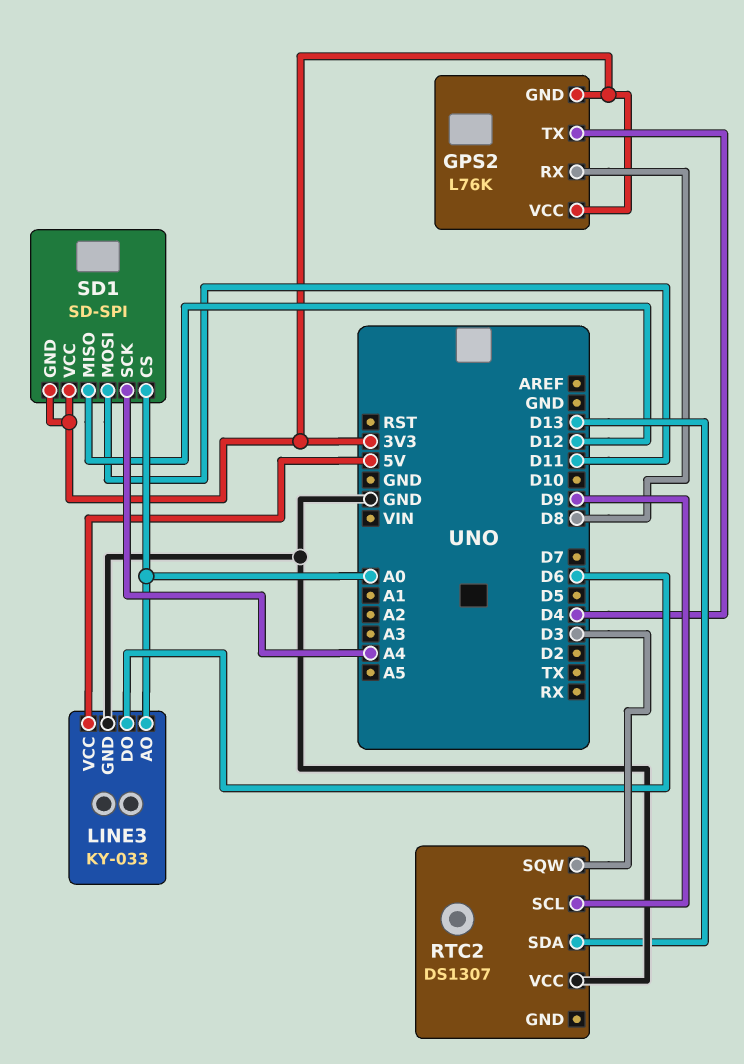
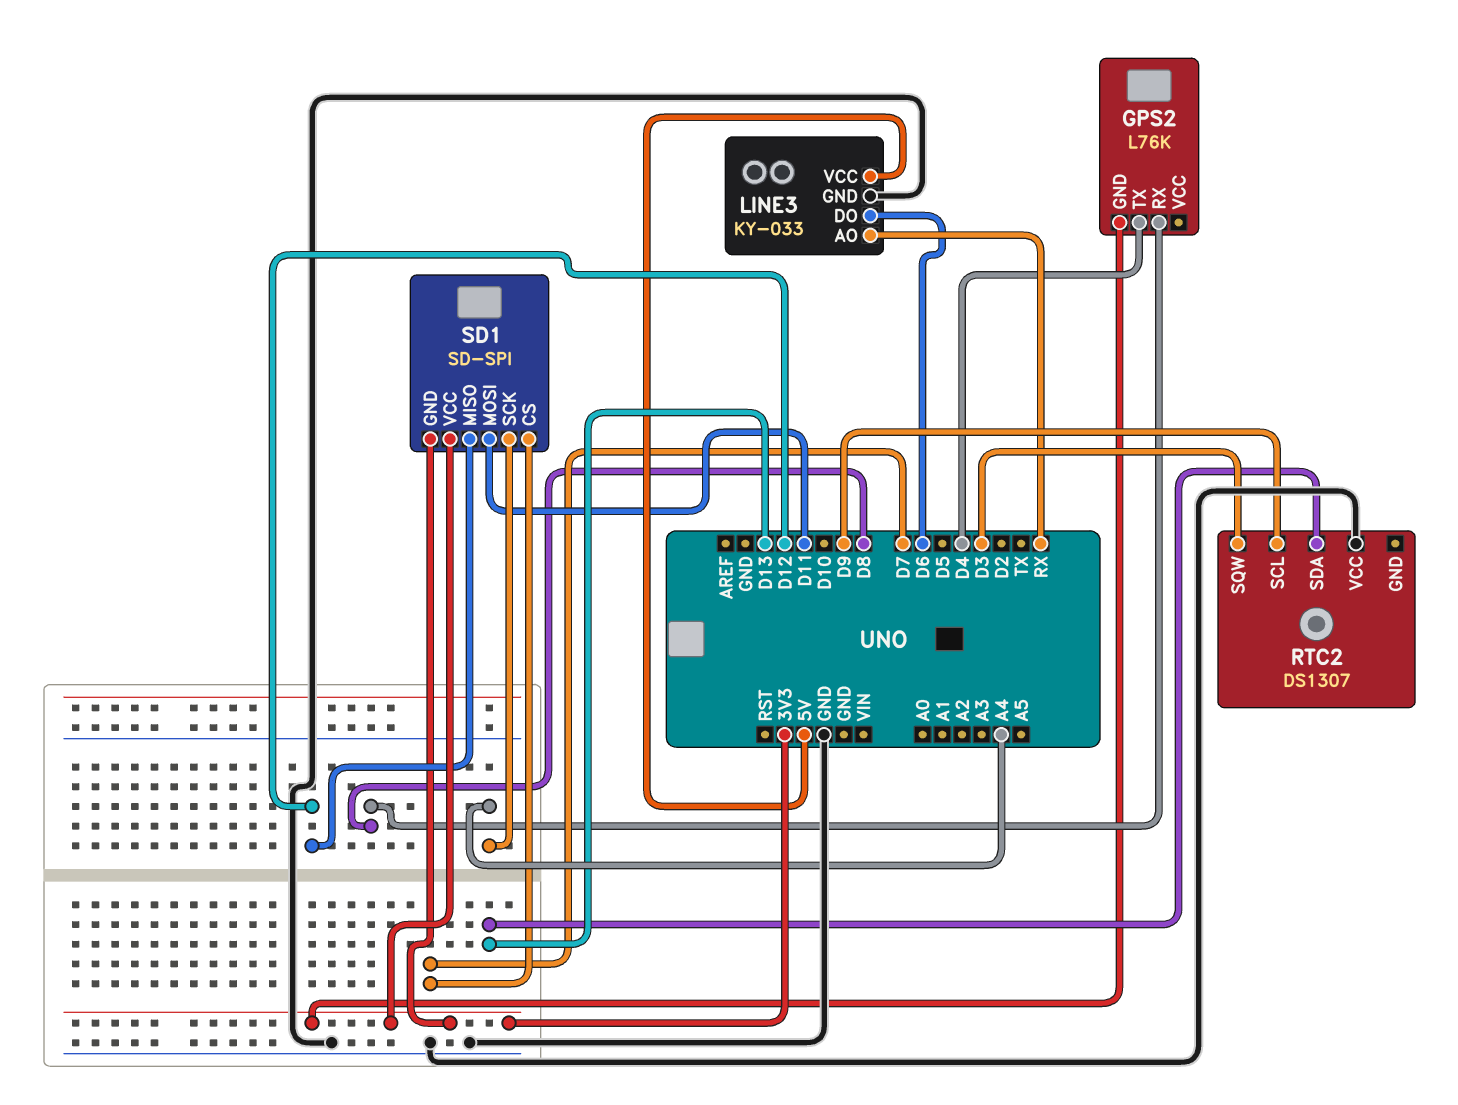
GPS2 pin VCC: 3V3 -> none
LINE3 pin AO: A0 -> RX
SD1 pin CS: A0 -> D7

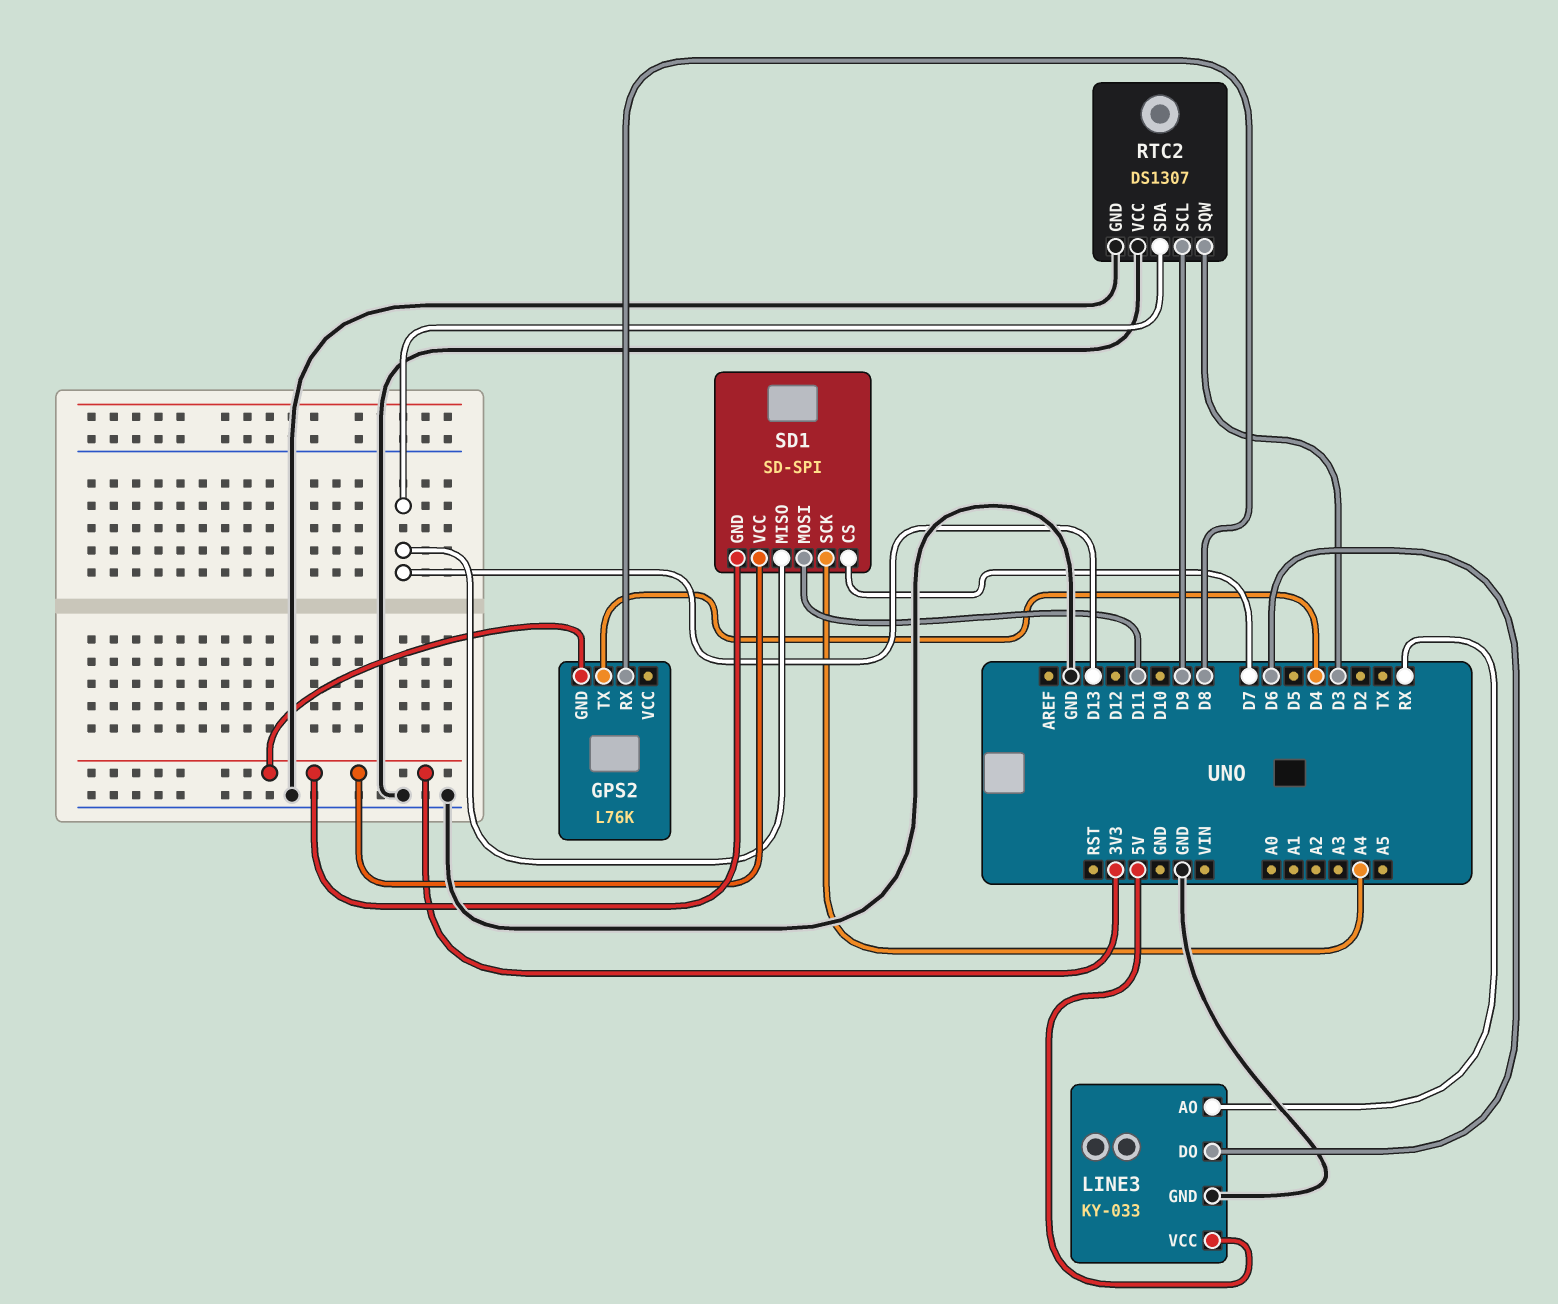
RTC2 pin GND: none -> GND
SD1 pin MISO: D12 -> D13

